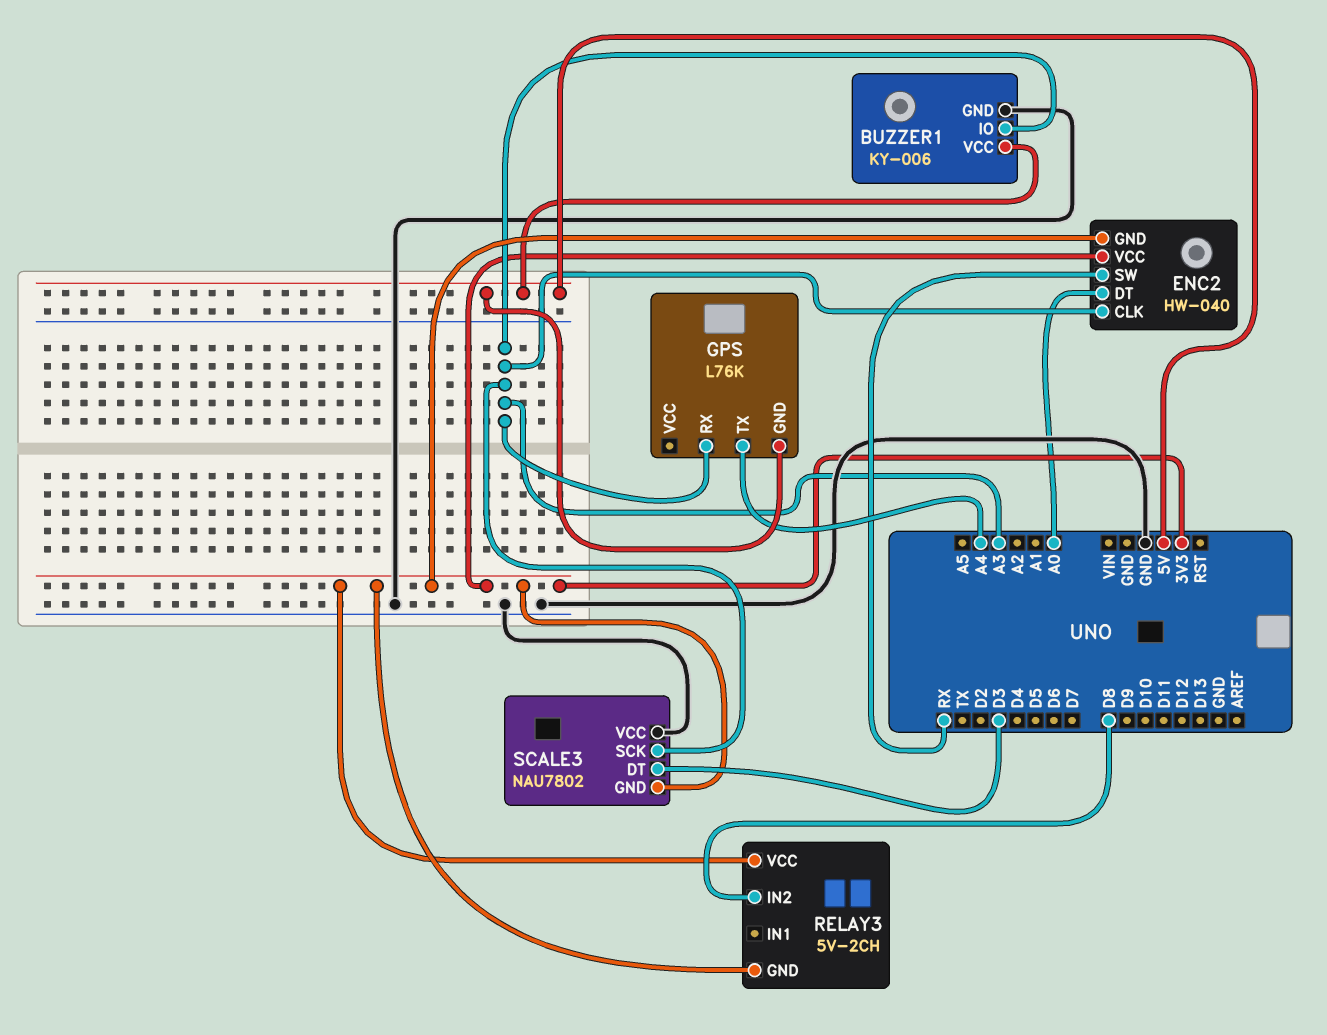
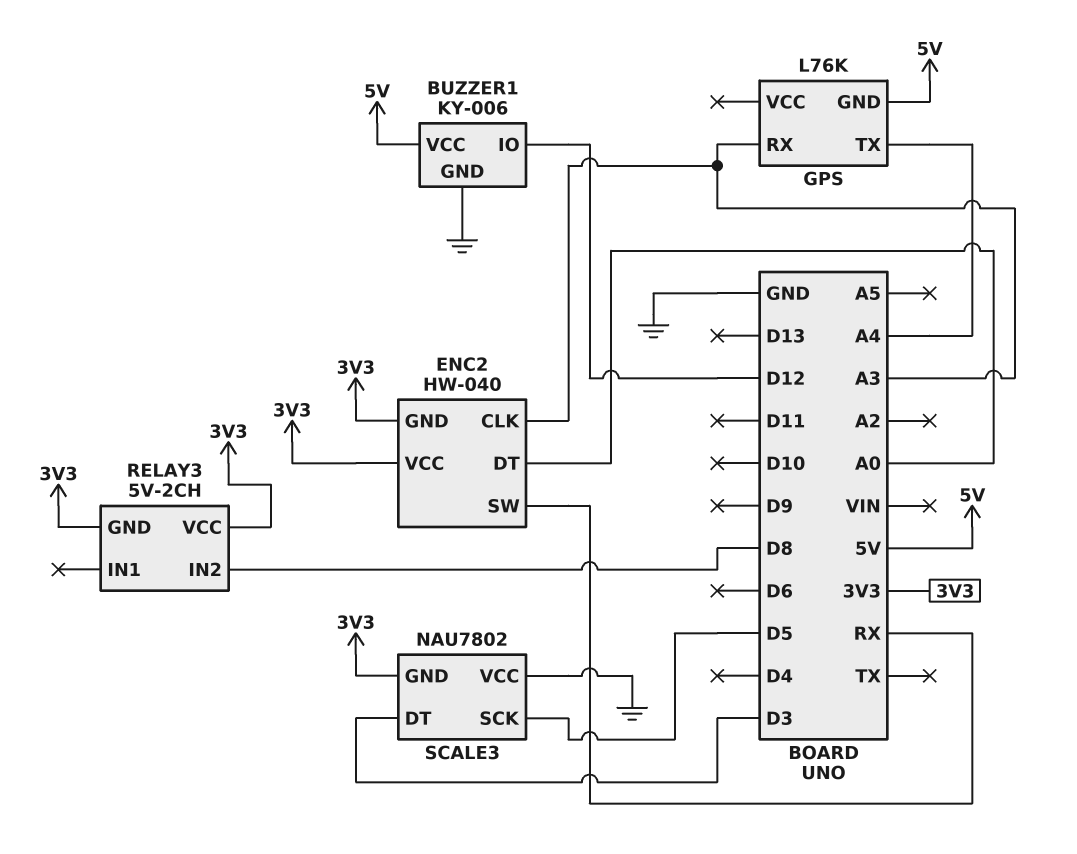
BUZZER1 pin IO: A3 -> D12
SCALE3 pin SCK: A3 -> D5

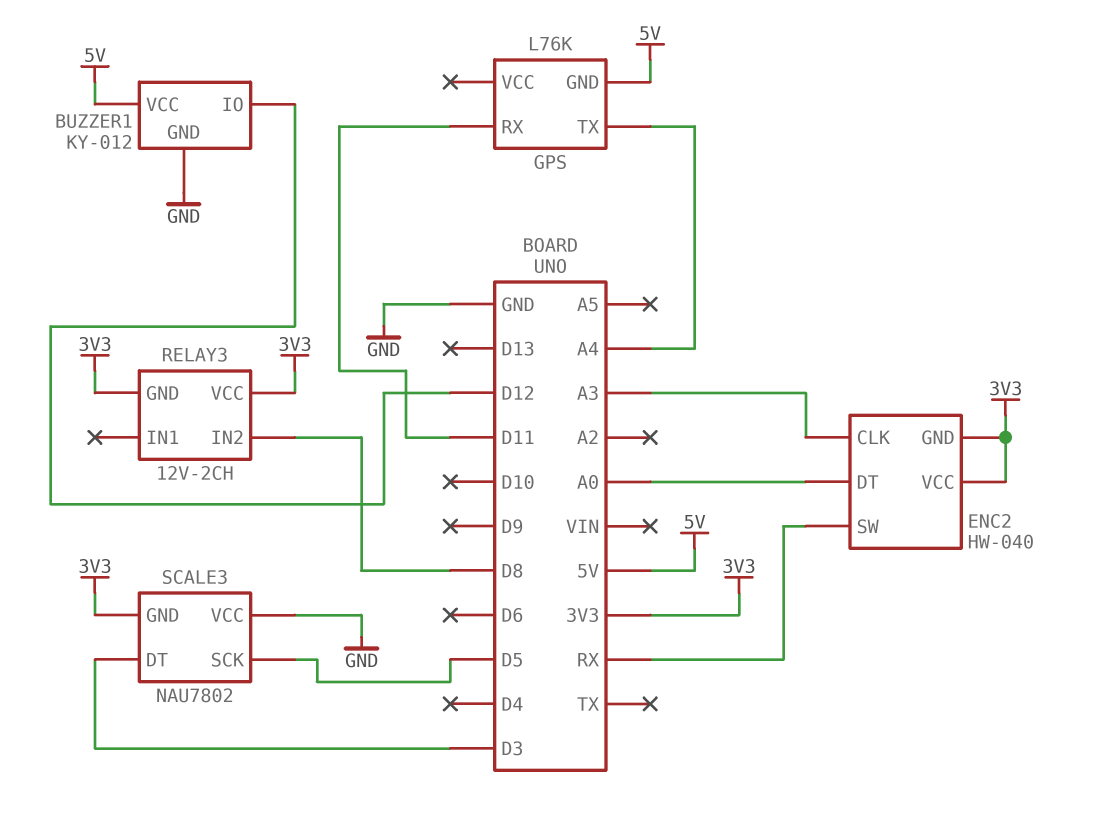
BUZZER1: KY-006 -> KY-012
GPS pin RX: A3 -> D11
RELAY3: 5V-2CH -> 12V-2CH

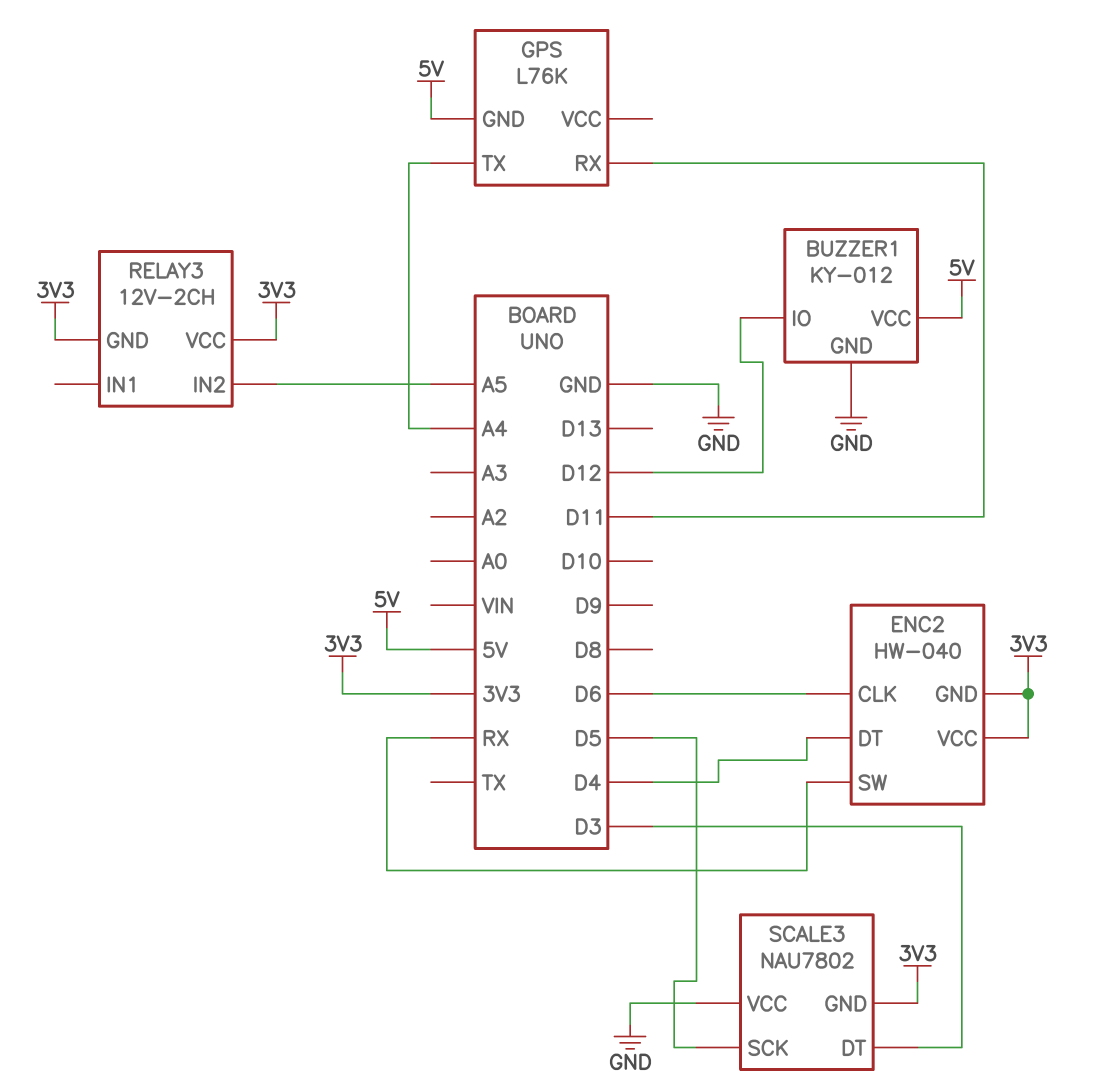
ENC2 pin CLK: A3 -> D6
ENC2 pin DT: A0 -> D4
RELAY3 pin IN2: D8 -> A5

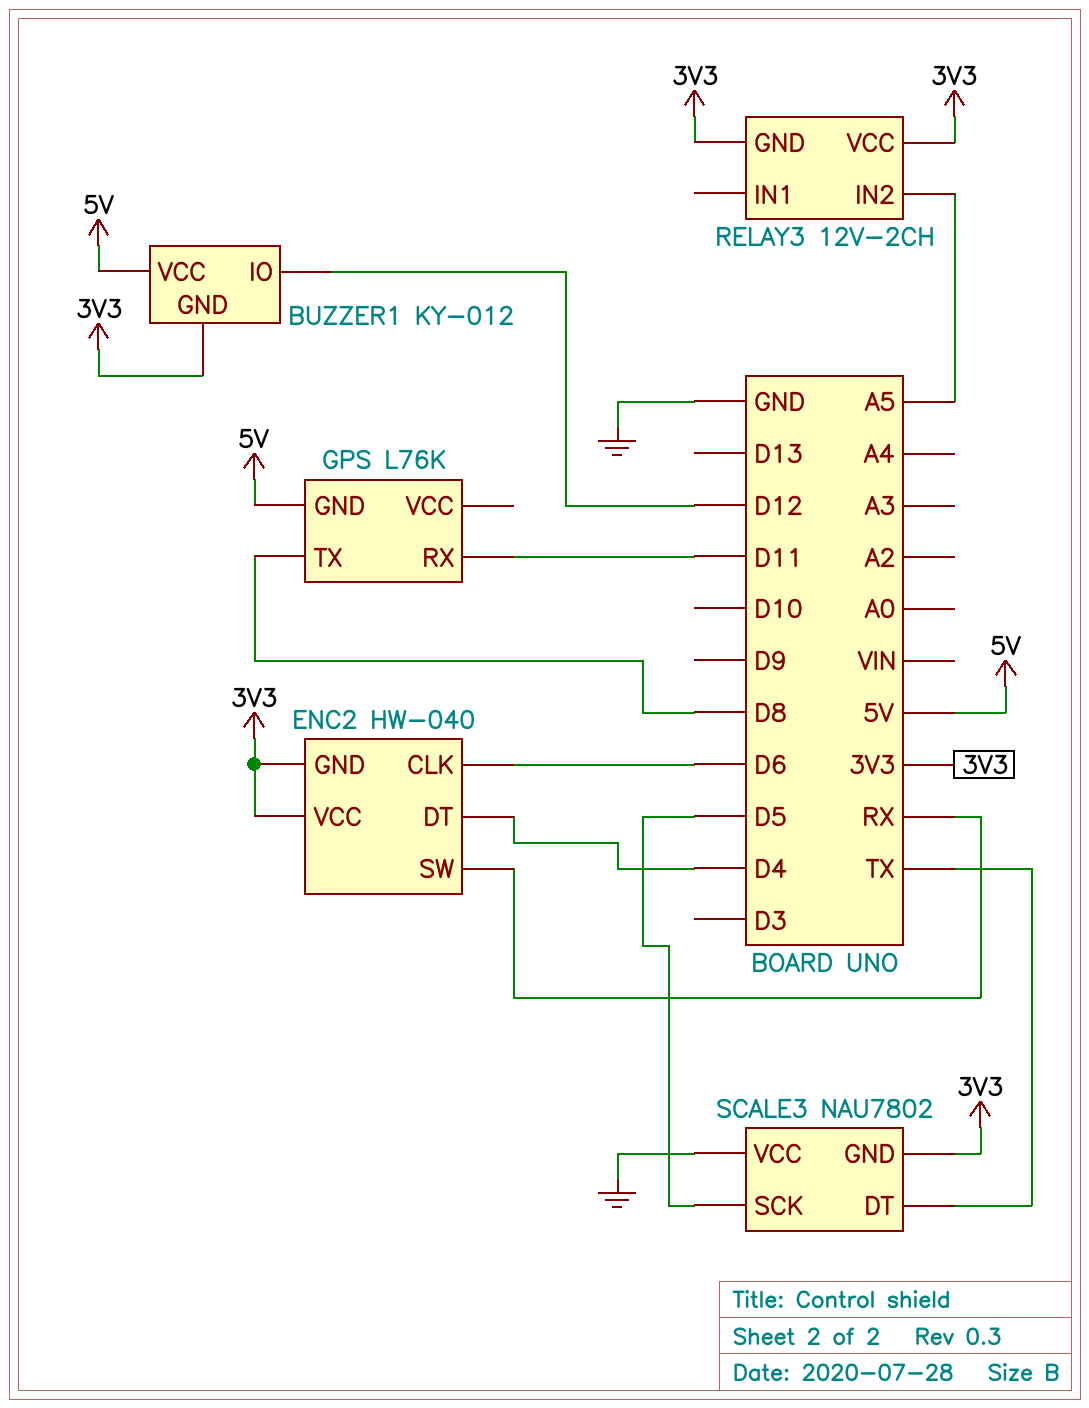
BUZZER1 pin GND: GND -> 3V3
GPS pin TX: A4 -> D8
SCALE3 pin DT: D3 -> TX

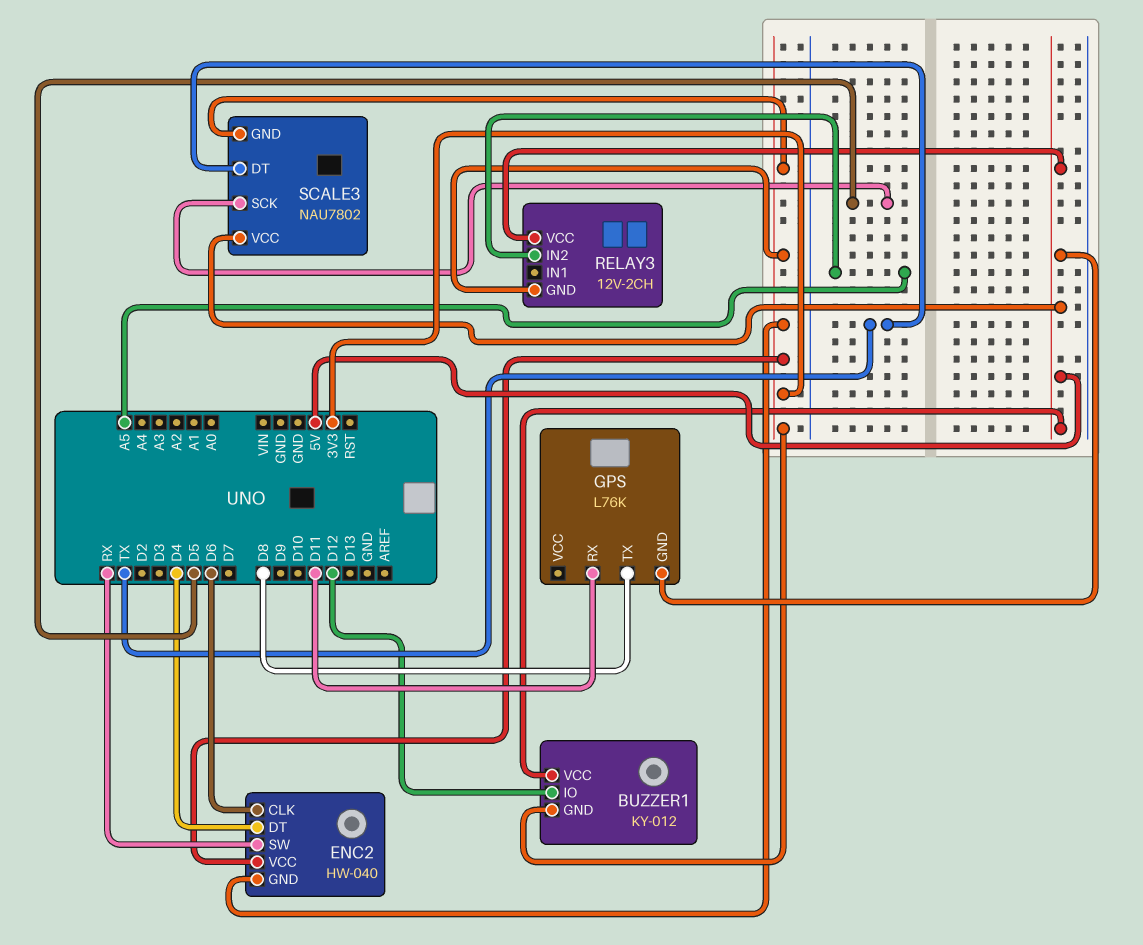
RELAY3 pin VCC: 3V3 -> 5V
SCALE3 pin VCC: GND -> 5V

